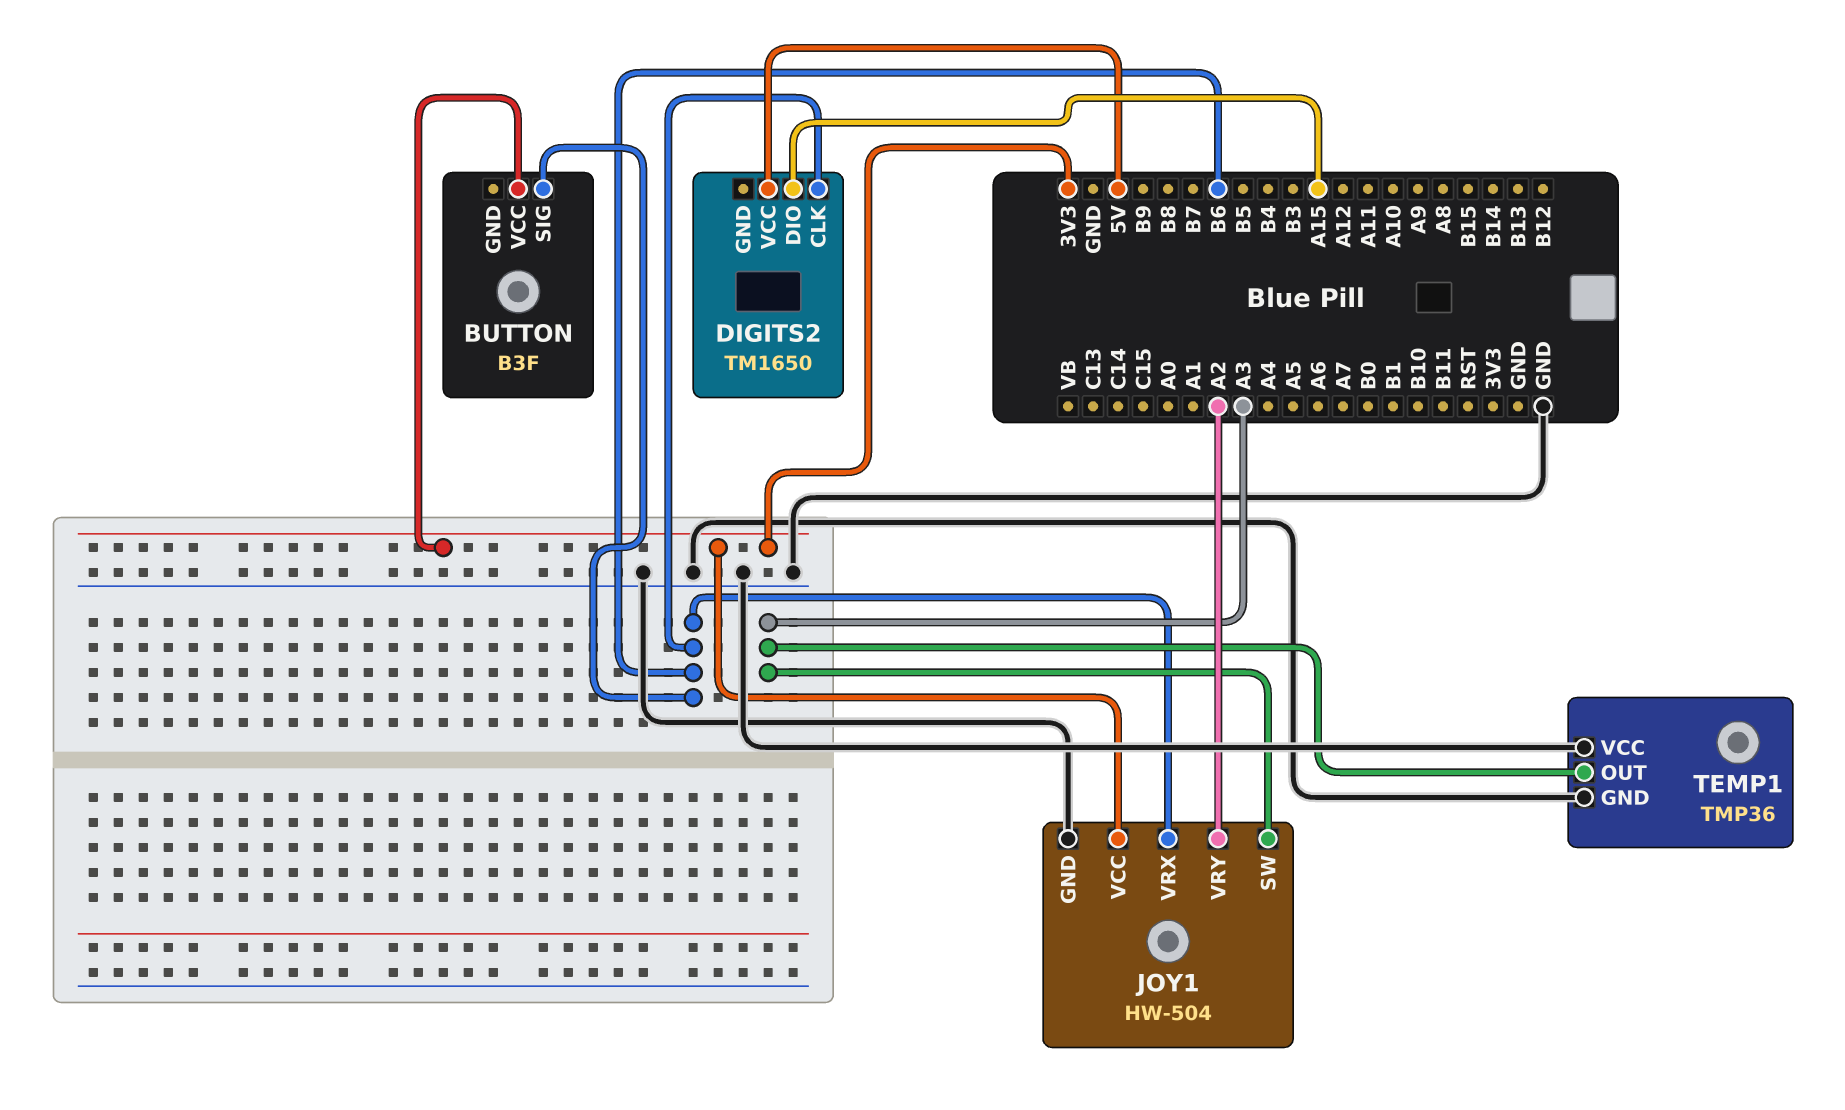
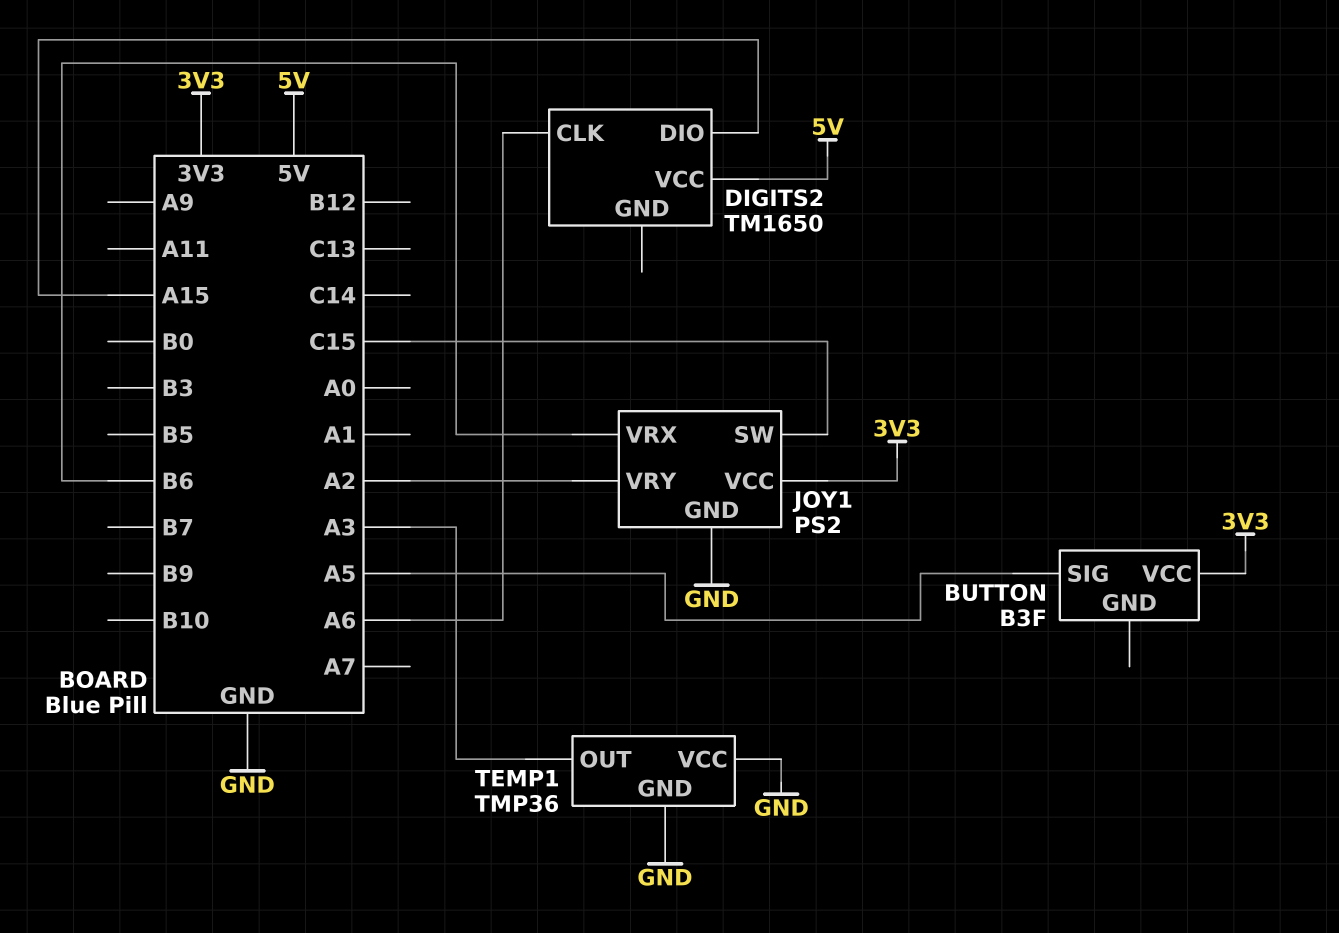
BUTTON pin SIG: B6 -> A5
DIGITS2 pin CLK: B6 -> A6
JOY1: HW-504 -> PS2
JOY1 pin SW: A3 -> C15

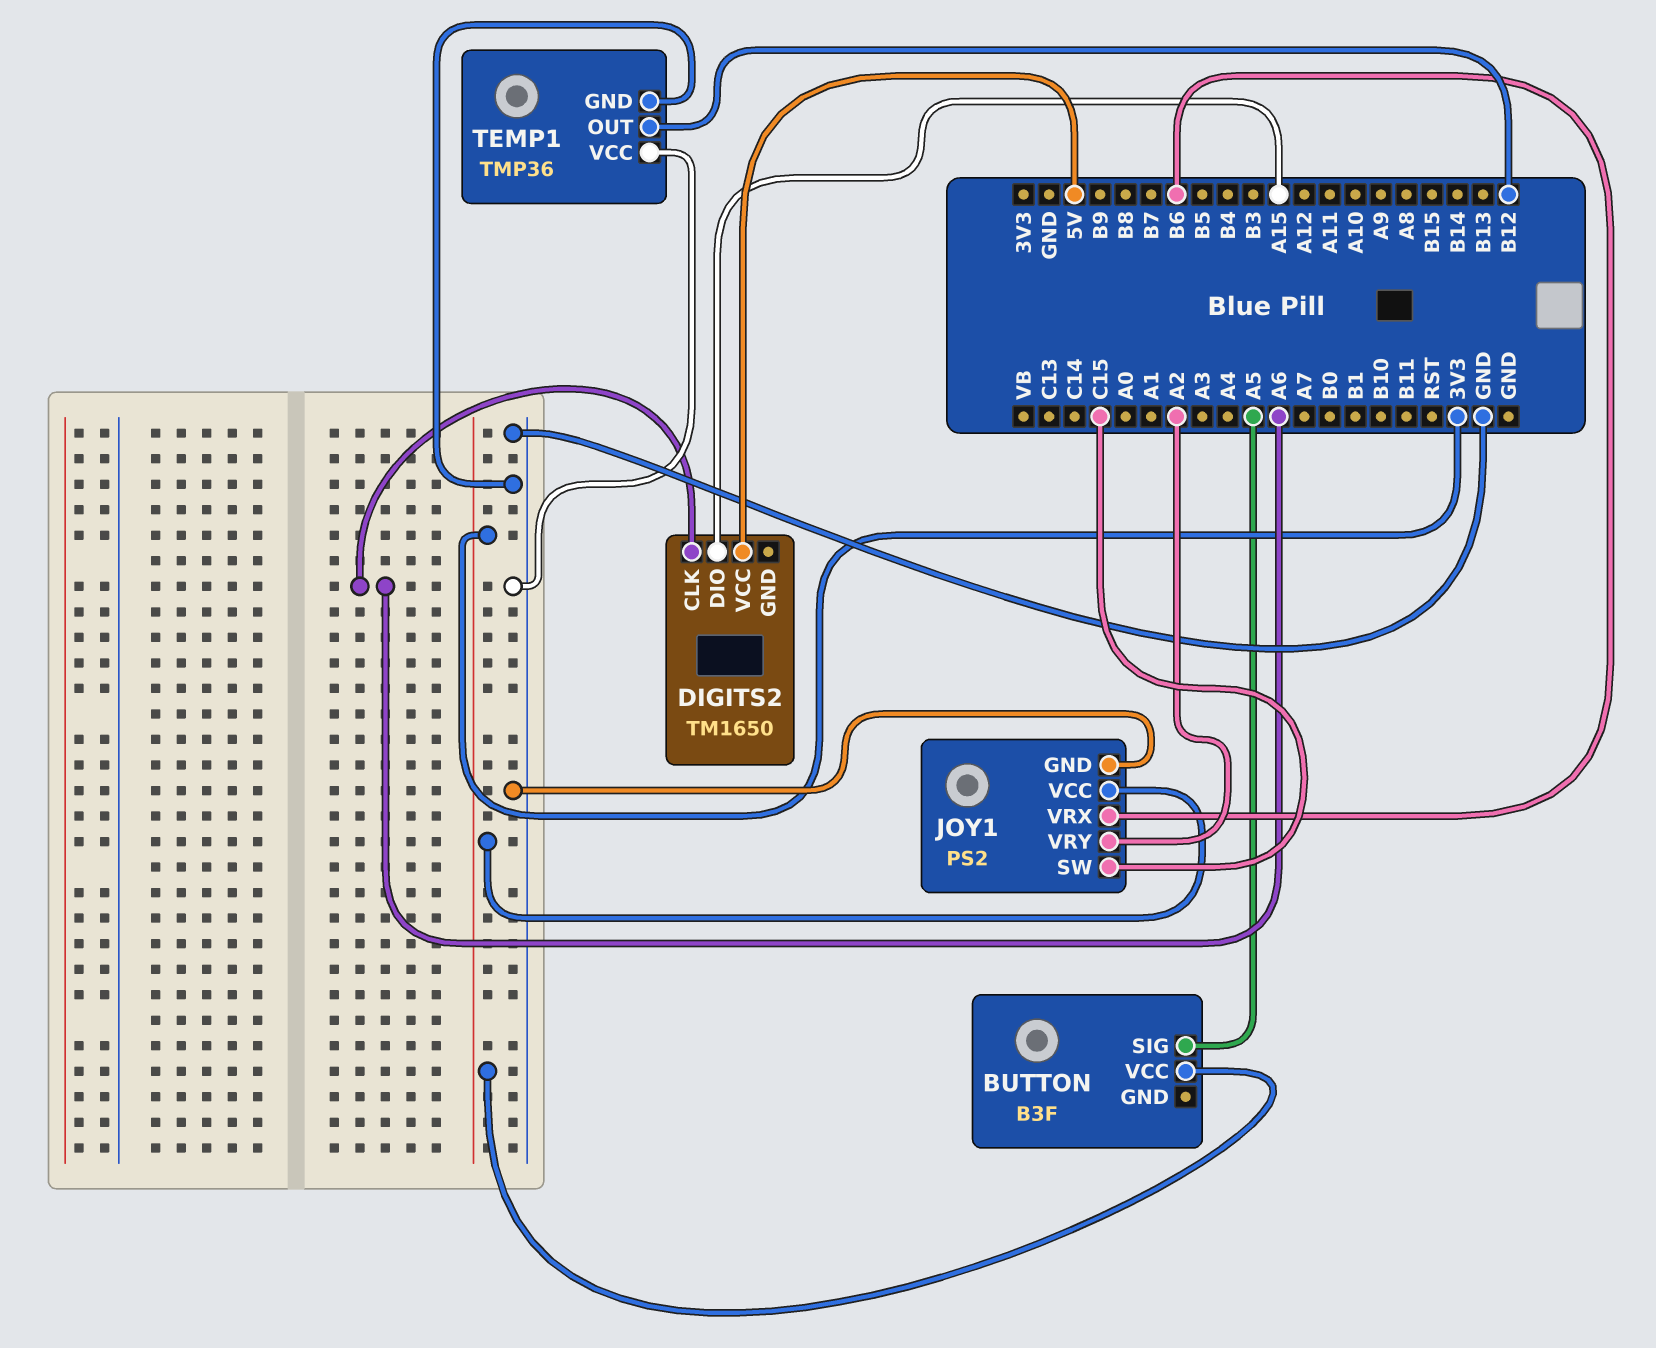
TEMP1 pin OUT: A3 -> B12

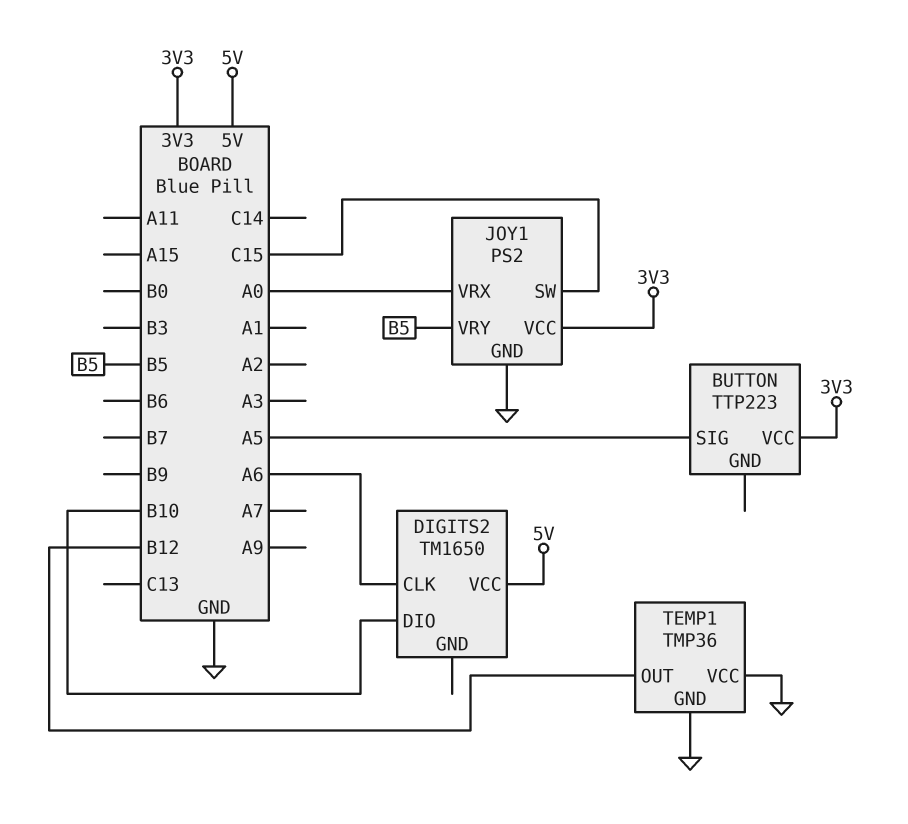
BUTTON: B3F -> TTP223
DIGITS2 pin DIO: A15 -> B10
JOY1 pin VRX: B6 -> A0
JOY1 pin VRY: A2 -> B5

